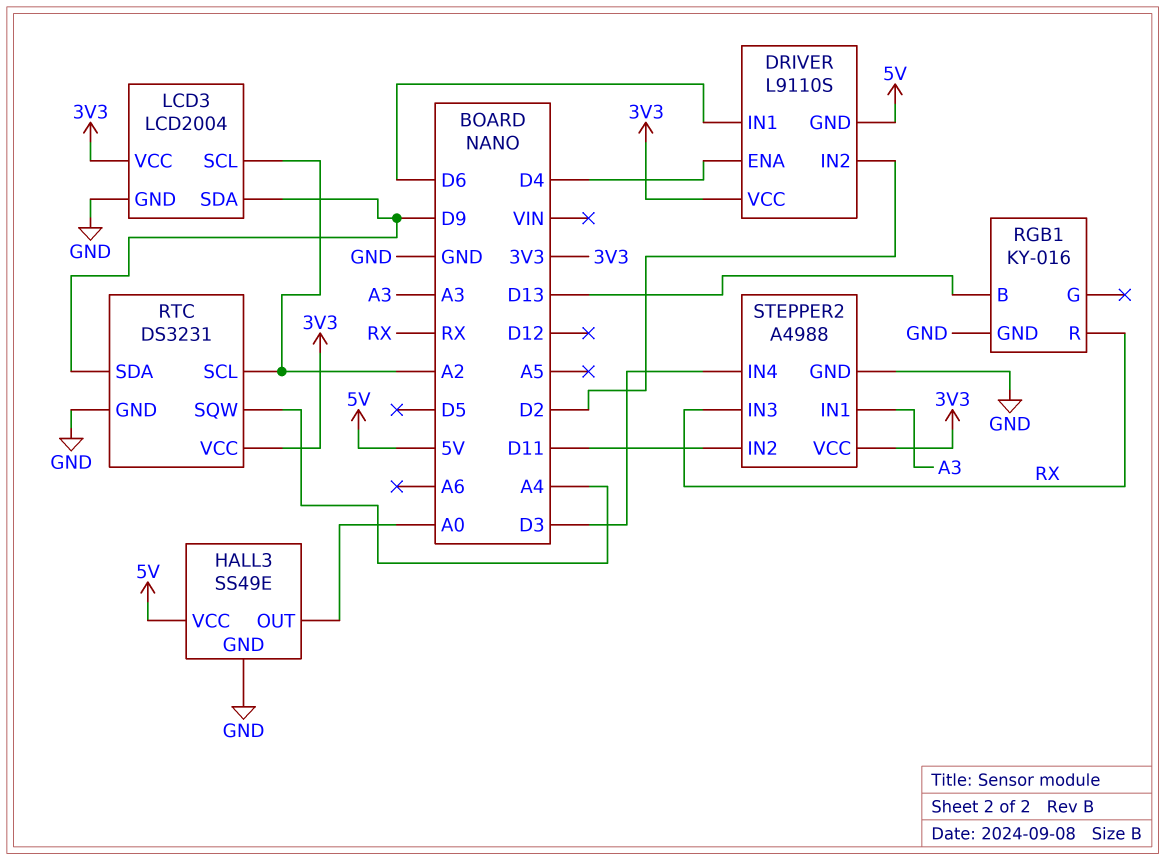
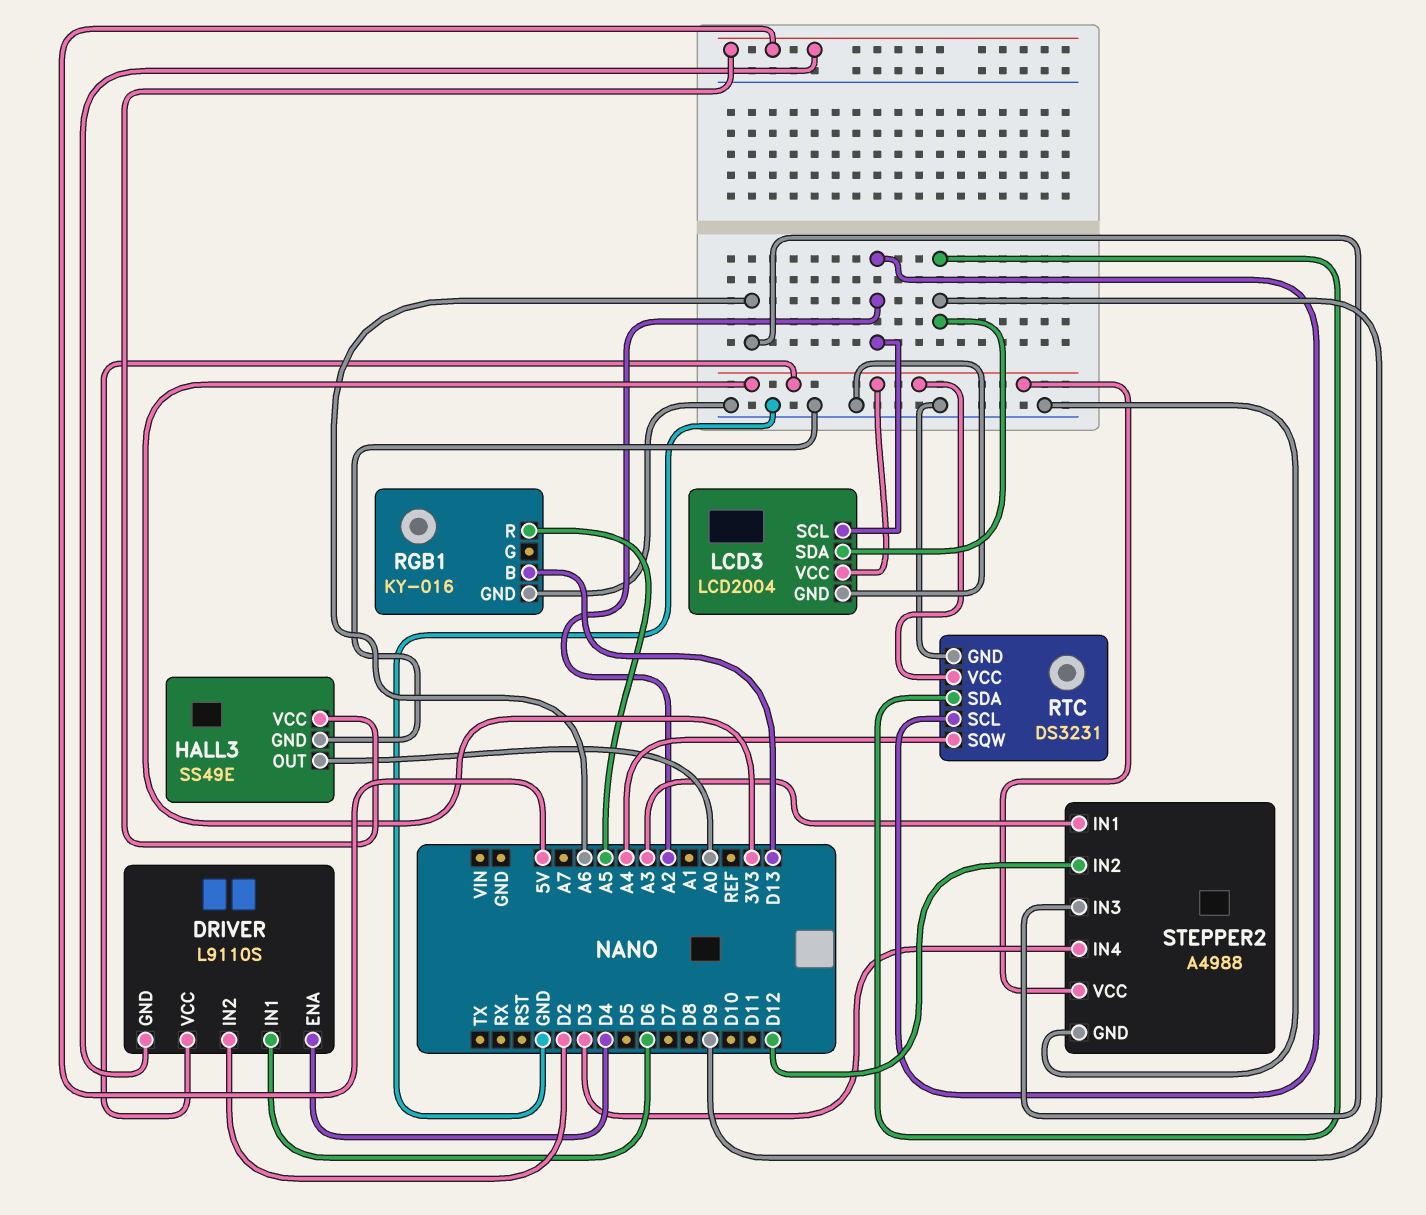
RGB1 pin R: RX -> A5
STEPPER2 pin IN2: D11 -> D12
STEPPER2 pin IN3: RX -> A6

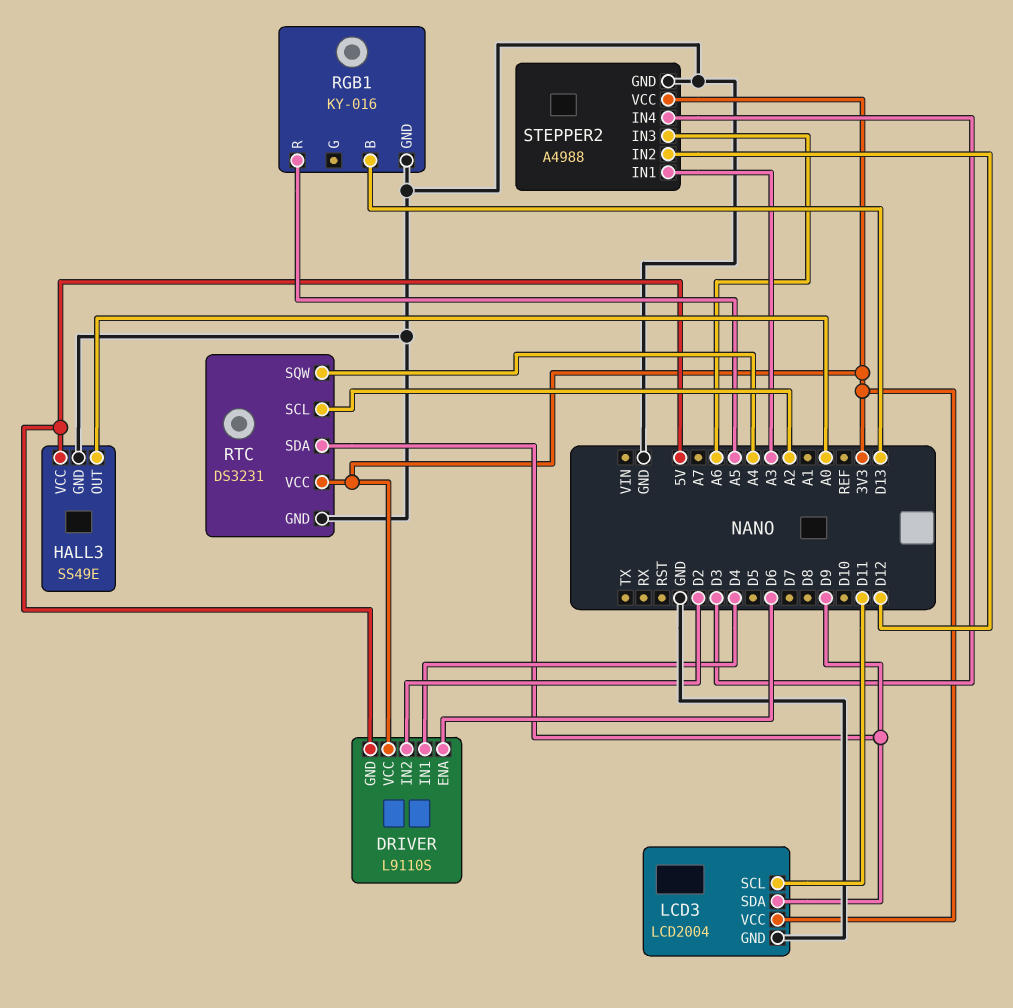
DRIVER pin ENA: D4 -> D6
DRIVER pin IN1: D6 -> D4
LCD3 pin SCL: A2 -> D11

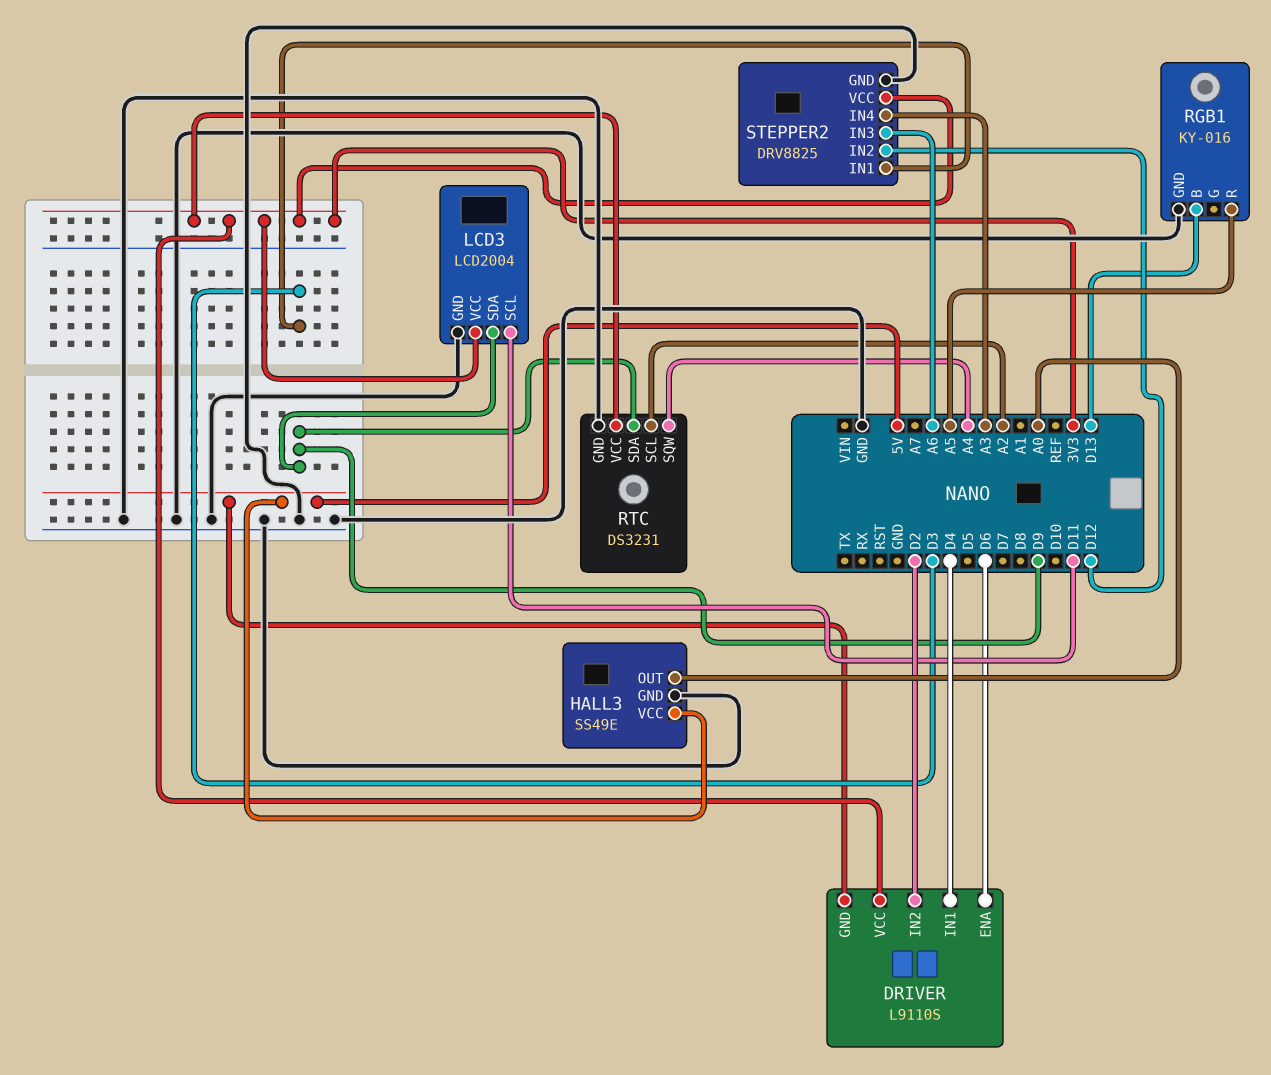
STEPPER2: A4988 -> DRV8825
STEPPER2 pin IN1: A3 -> D3
STEPPER2 pin IN4: D3 -> A3

